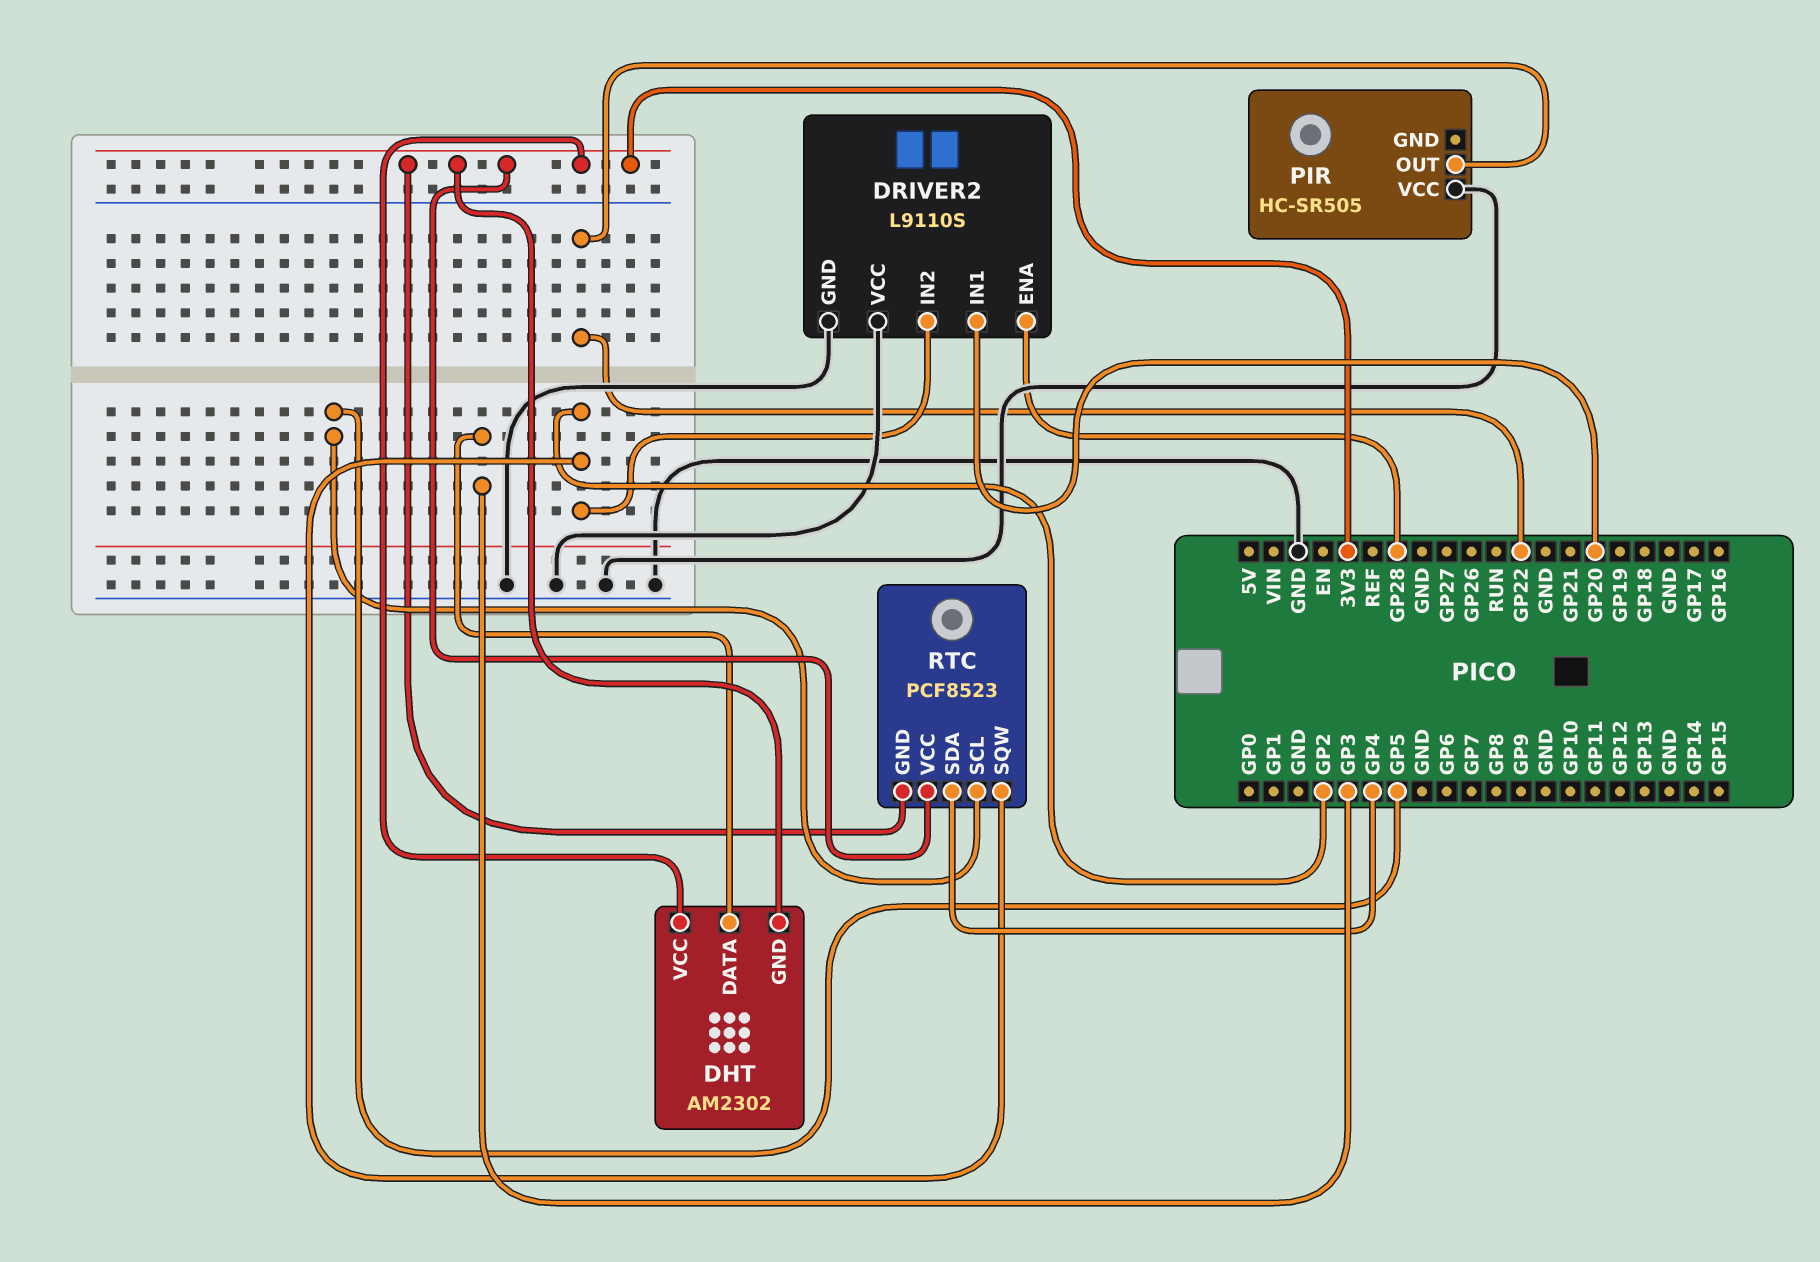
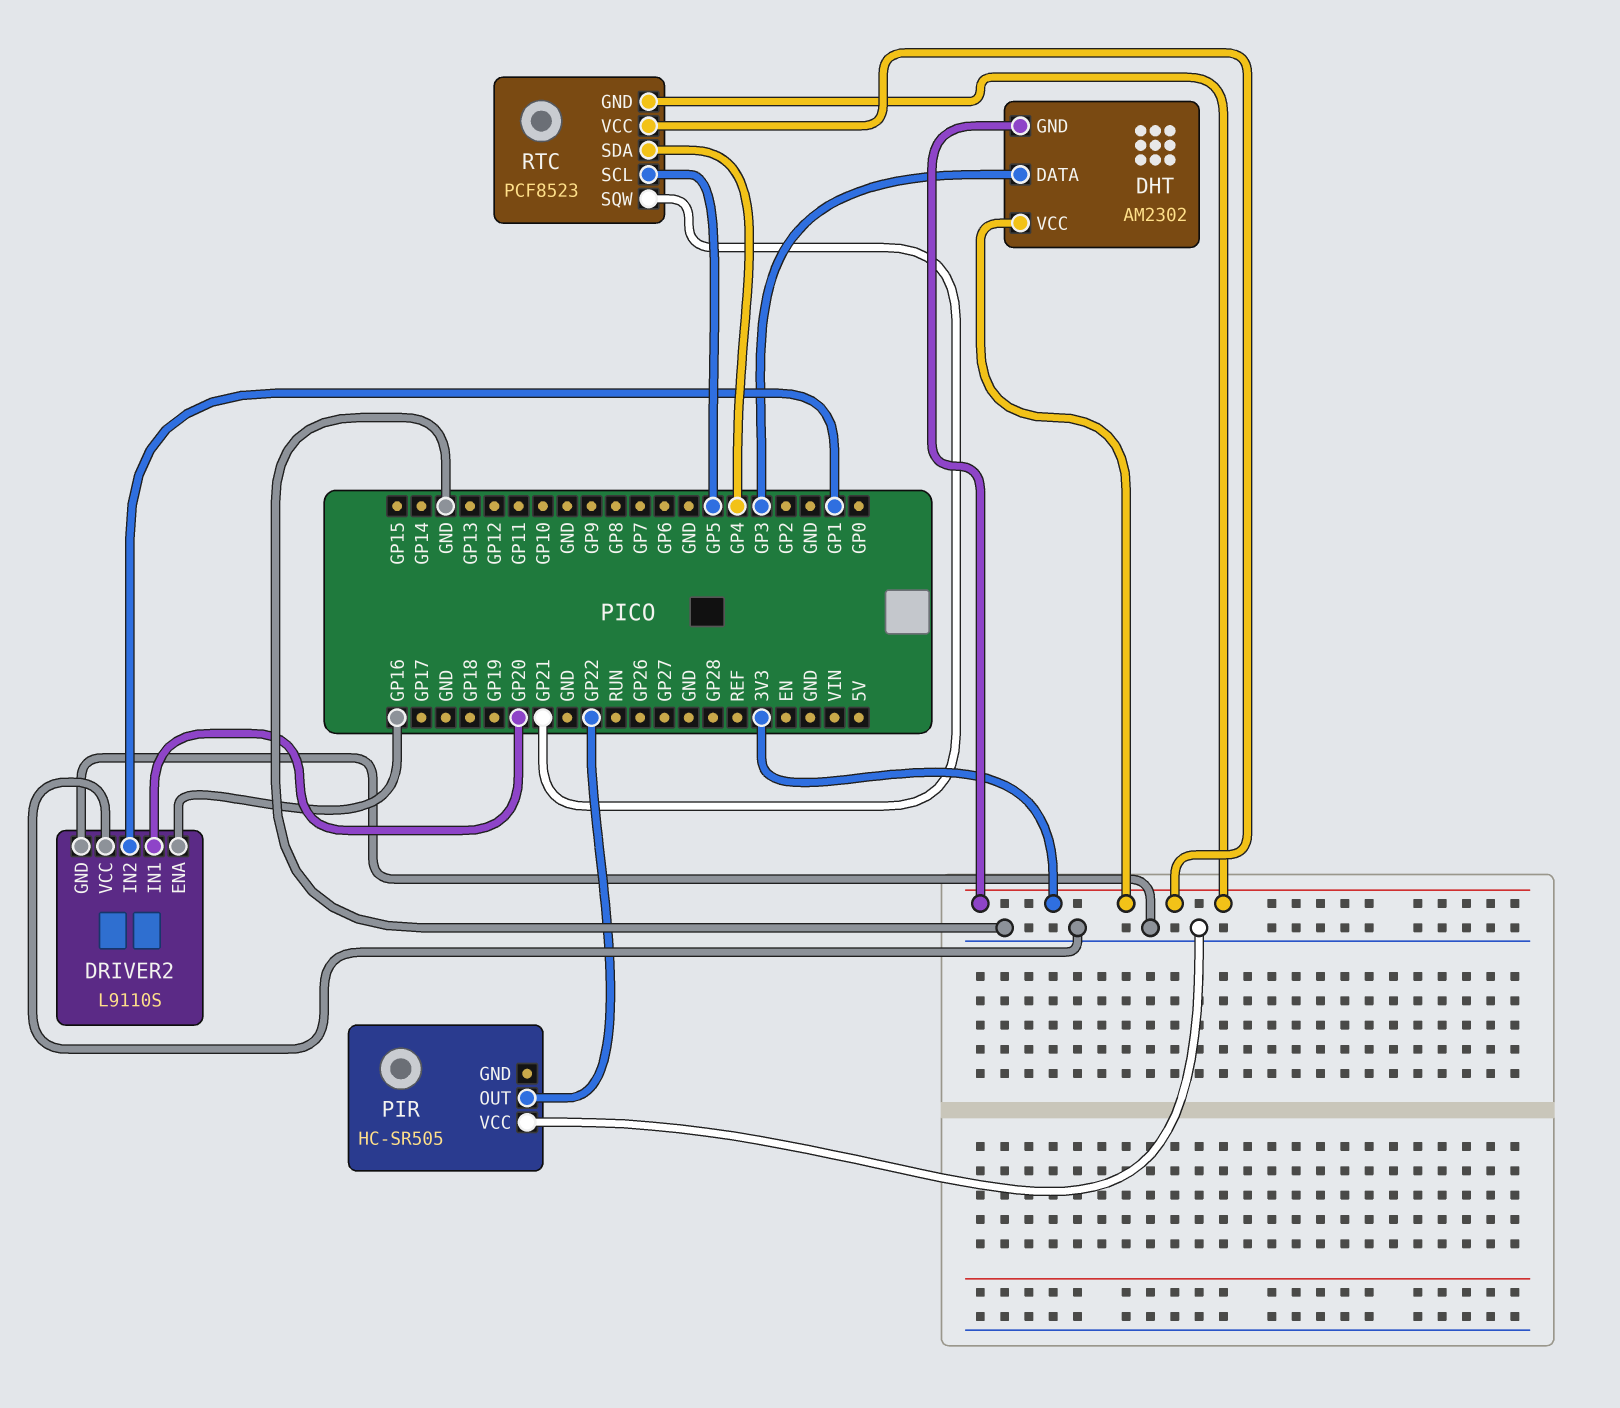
DRIVER2 pin ENA: GP28 -> GP16
DRIVER2 pin IN2: GP2 -> GP1
RTC pin SQW: GP2 -> GP21

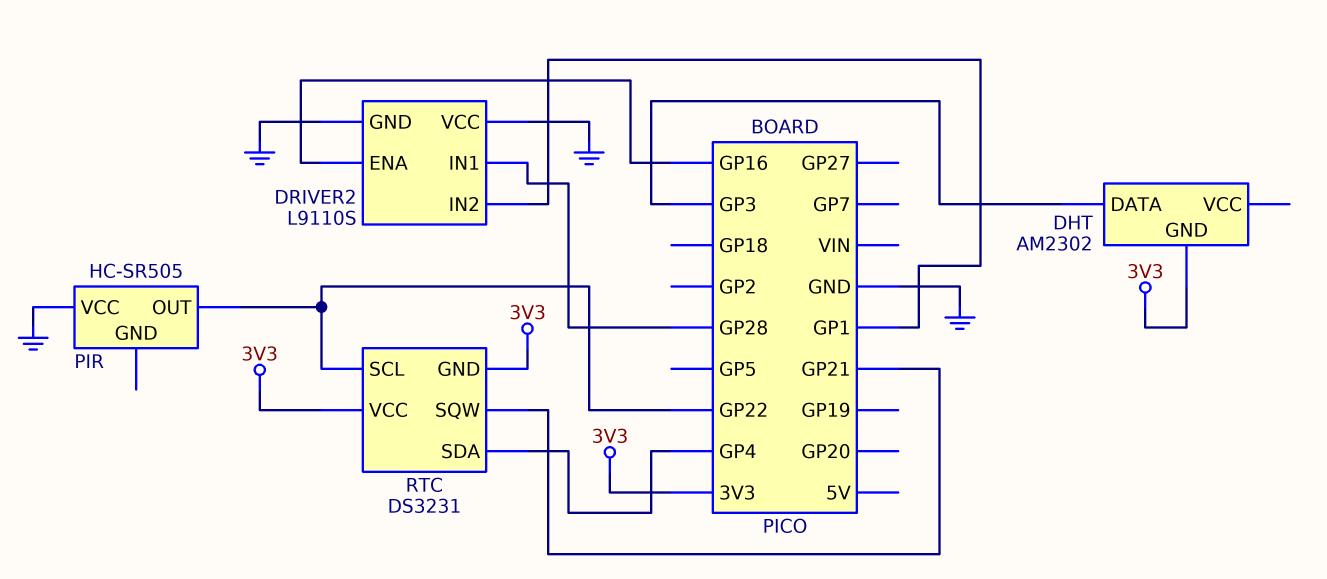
DHT pin VCC: 3V3 -> none
DRIVER2 pin IN1: GP20 -> GP28
RTC: PCF8523 -> DS3231
RTC pin SCL: GP5 -> GP22

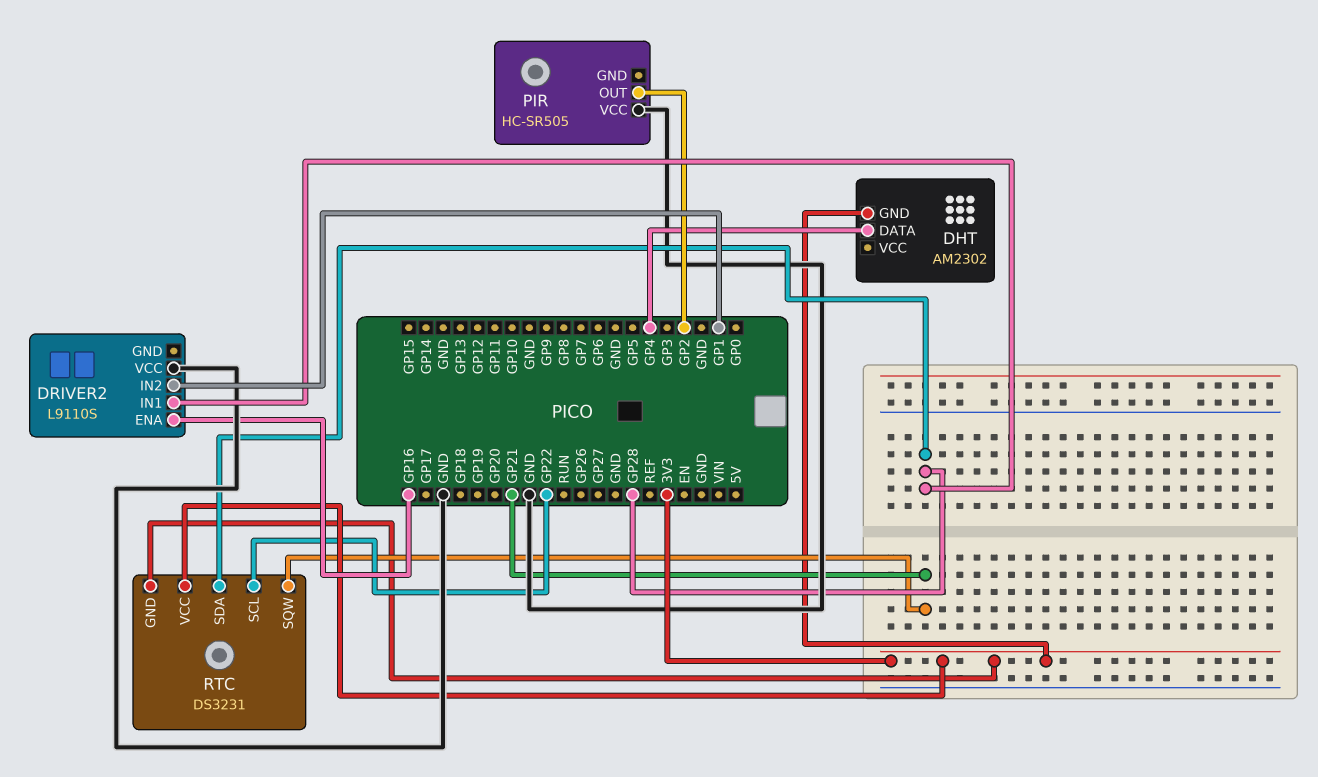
DHT pin DATA: GP3 -> GP4
DRIVER2 pin GND: GND -> none
PIR pin OUT: GP22 -> GP2
RTC pin SDA: GP4 -> GP28

